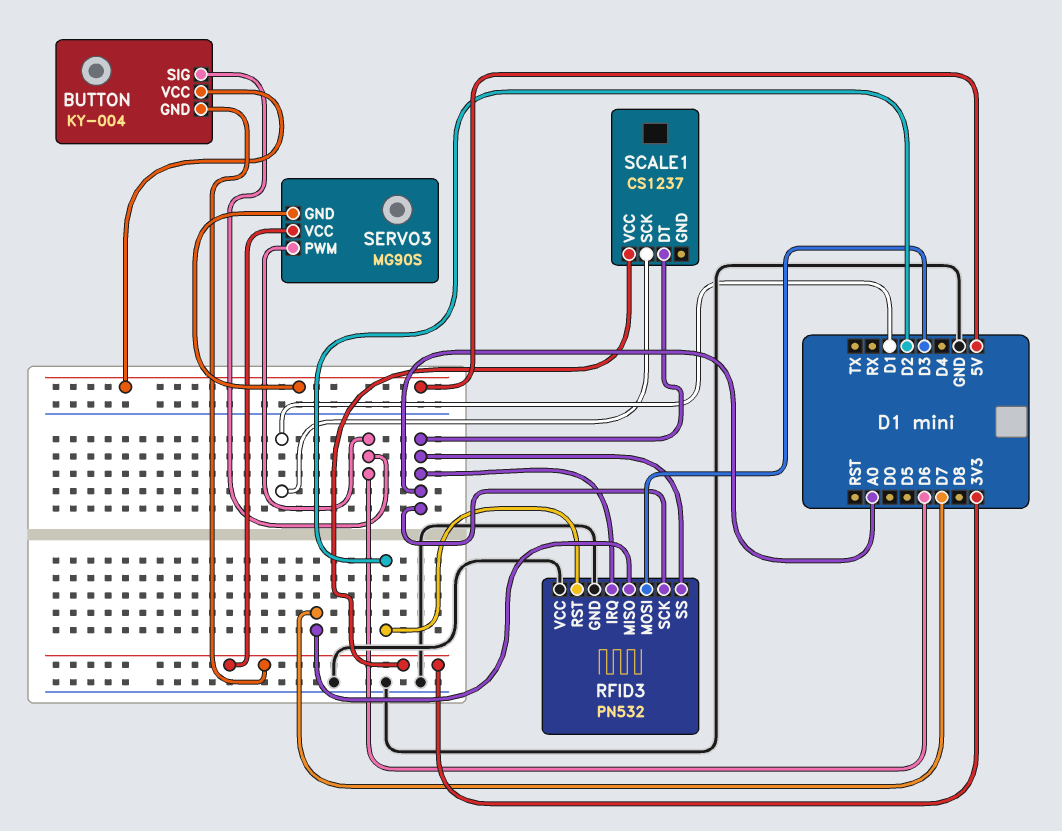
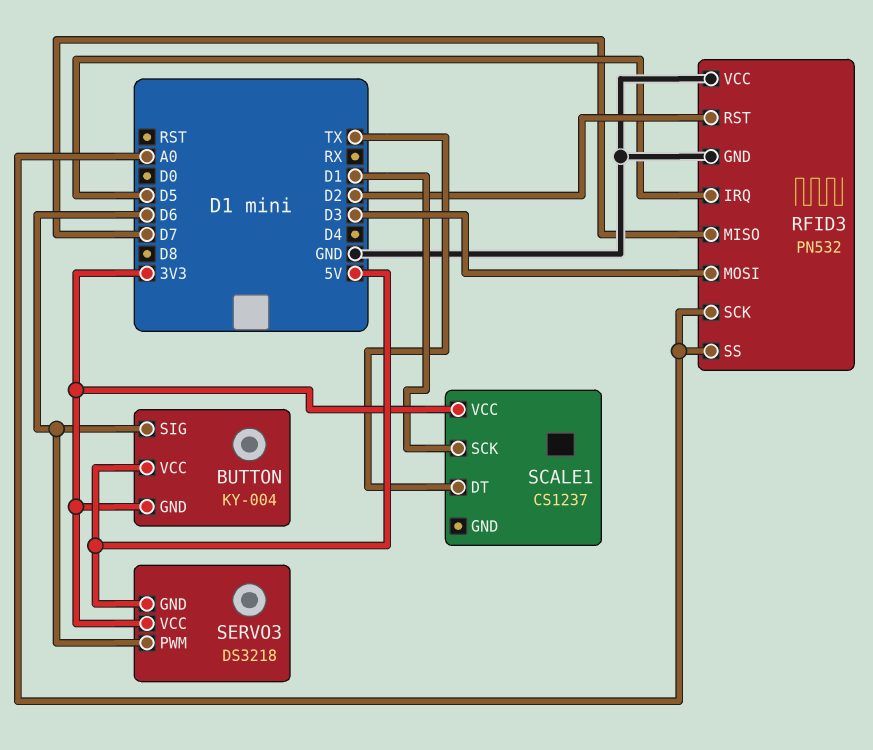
RFID3 pin IRQ: A0 -> D5
SCALE1 pin DT: A0 -> TX
SERVO3: MG90S -> DS3218

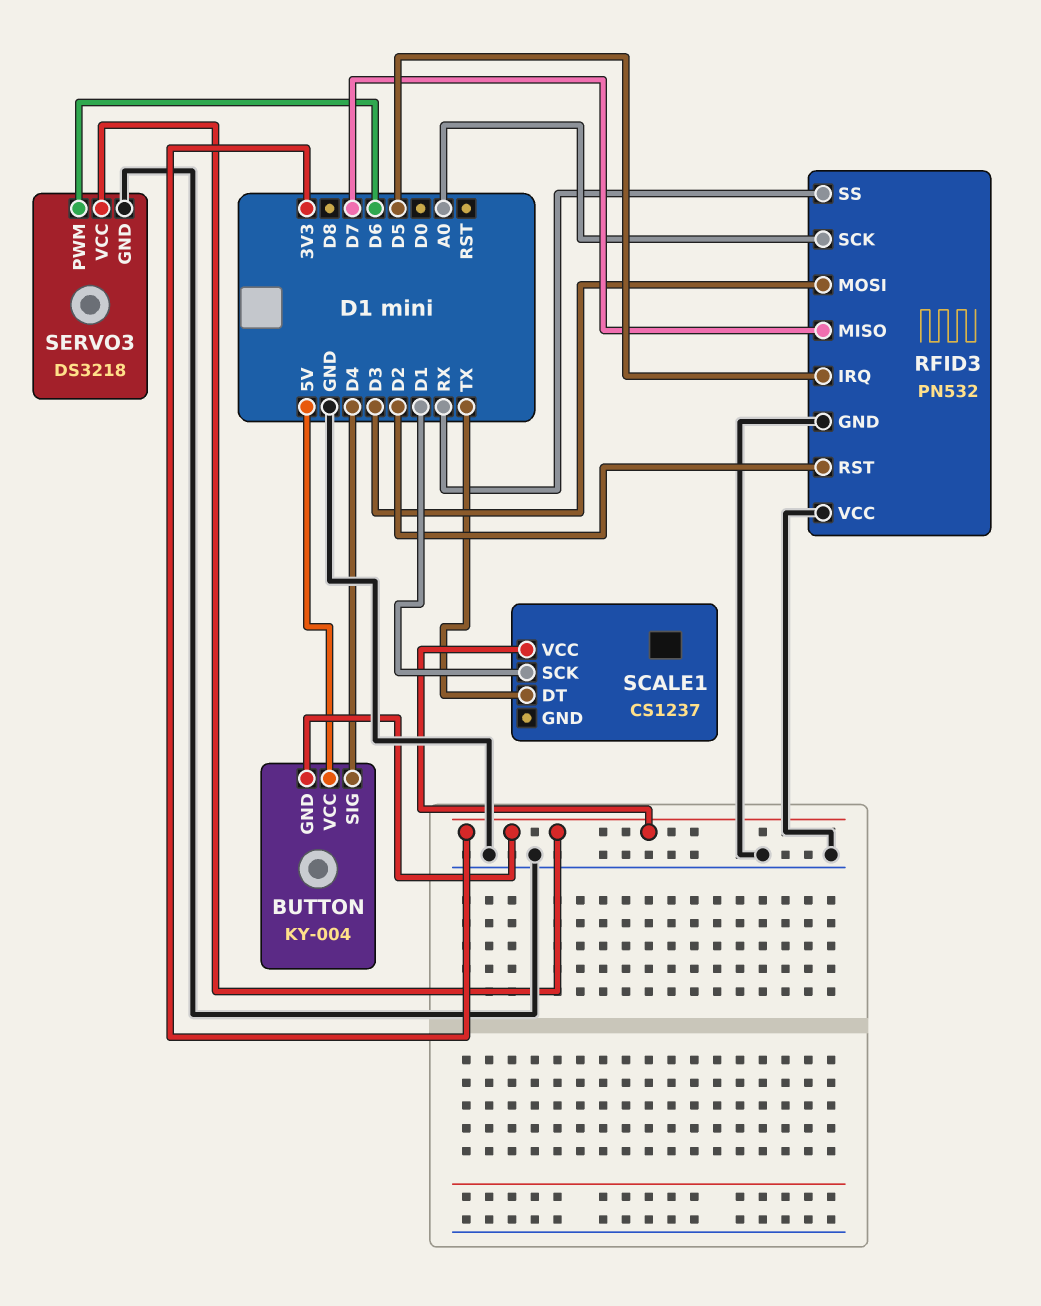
BUTTON pin SIG: D6 -> D4
RFID3 pin SS: A0 -> RX
SERVO3 pin GND: 5V -> GND

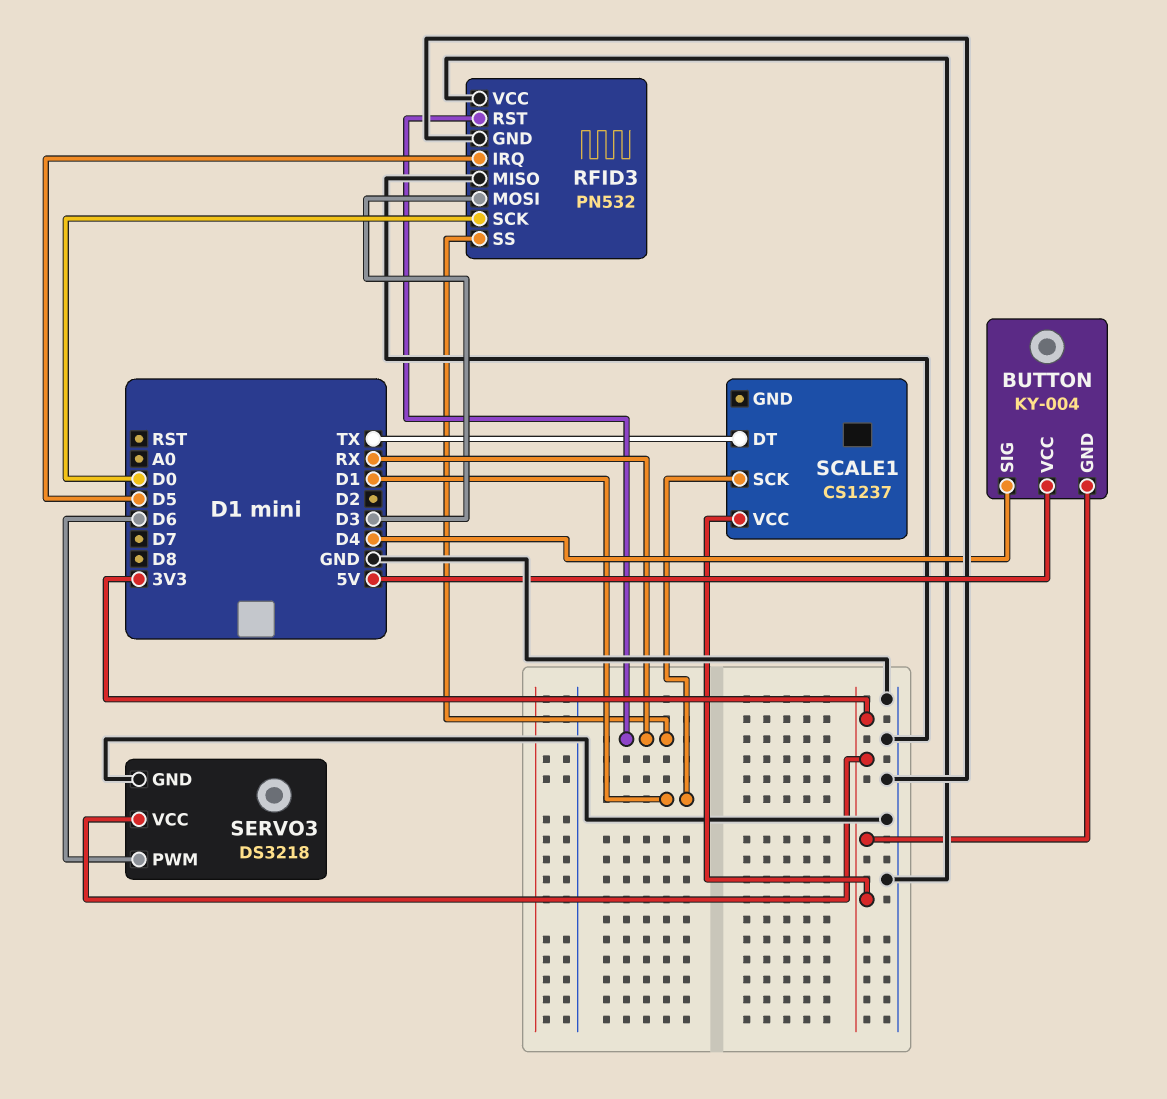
RFID3 pin MISO: D7 -> GND
RFID3 pin RST: D2 -> RX
RFID3 pin SCK: A0 -> D0

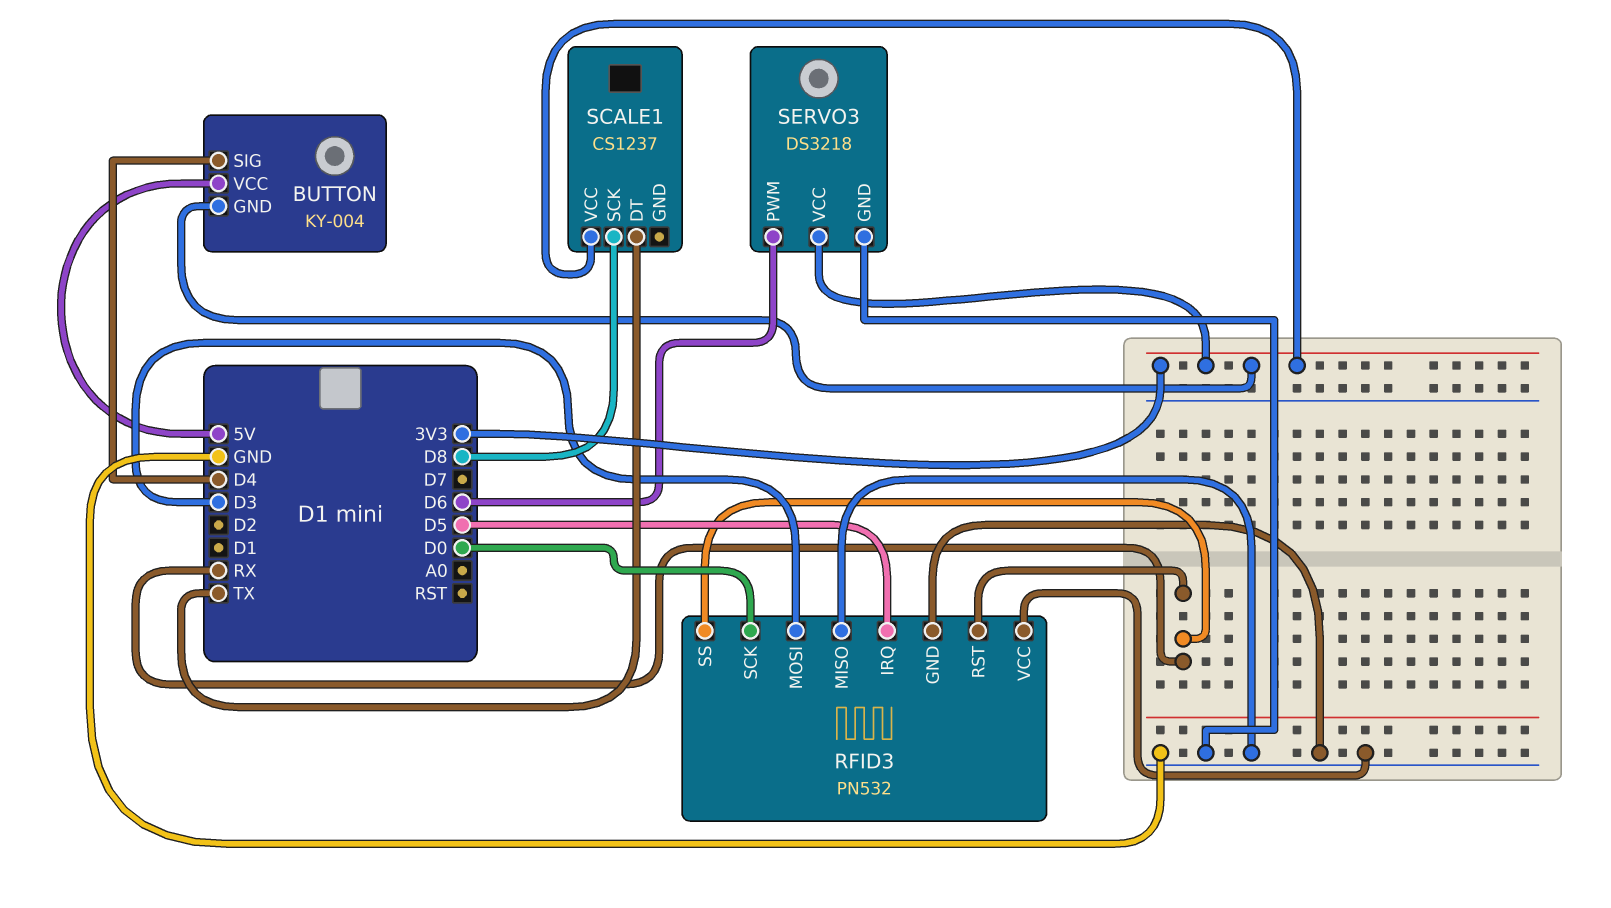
SCALE1 pin SCK: D1 -> D8

